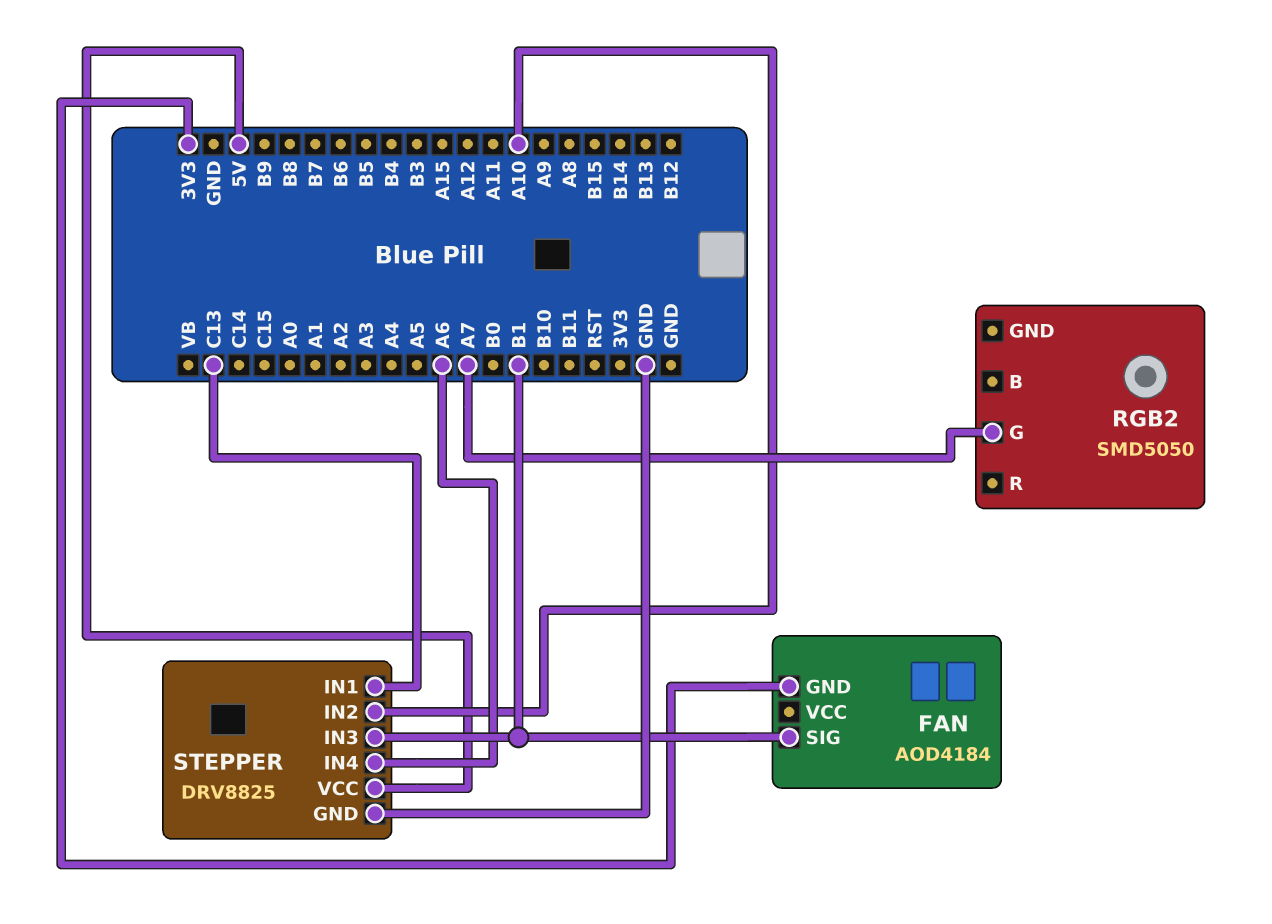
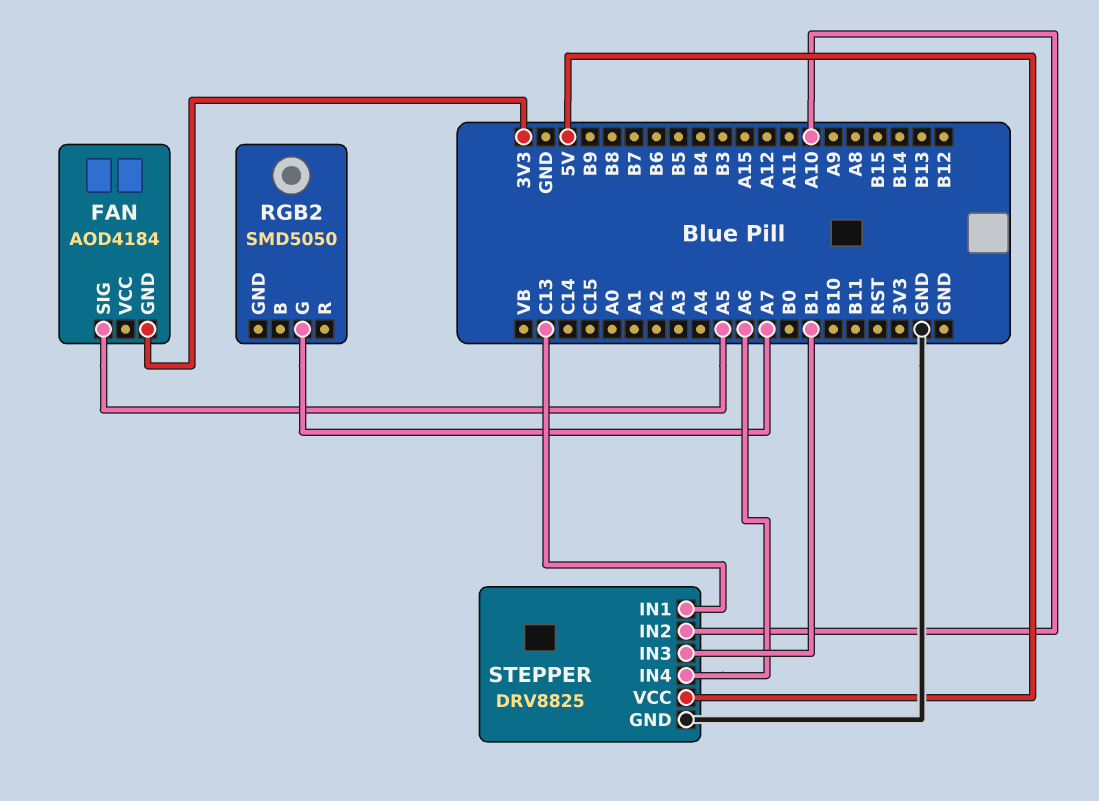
FAN pin SIG: B1 -> A5

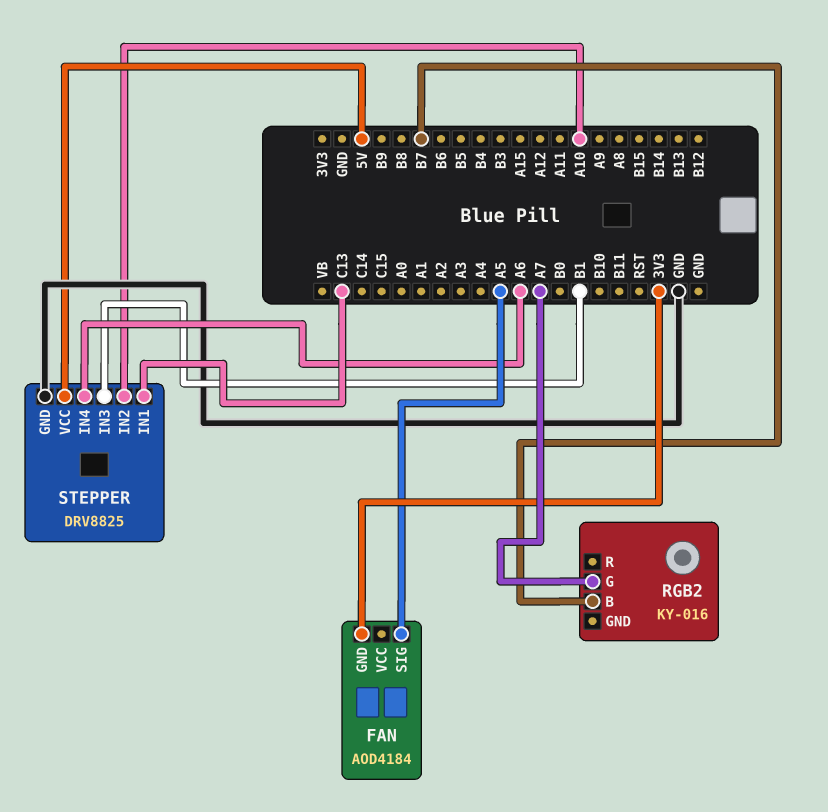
RGB2: SMD5050 -> KY-016
RGB2 pin B: none -> B7

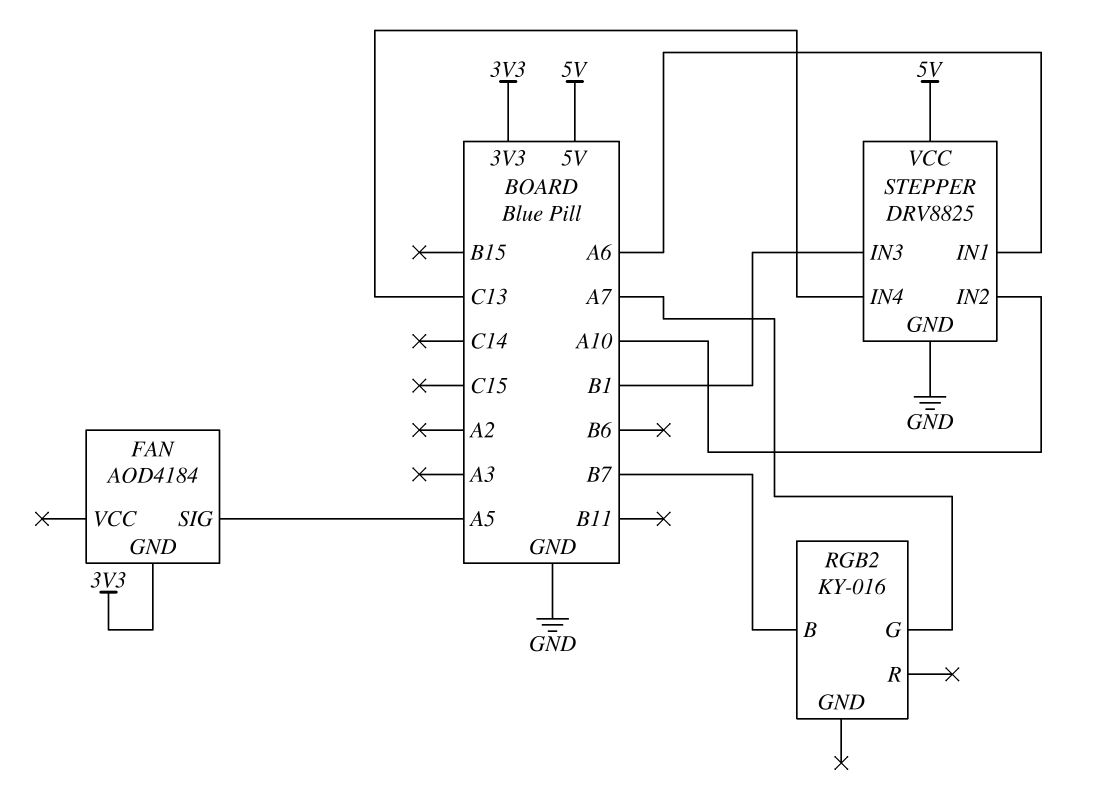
STEPPER pin IN1: C13 -> A6
STEPPER pin IN4: A6 -> C13

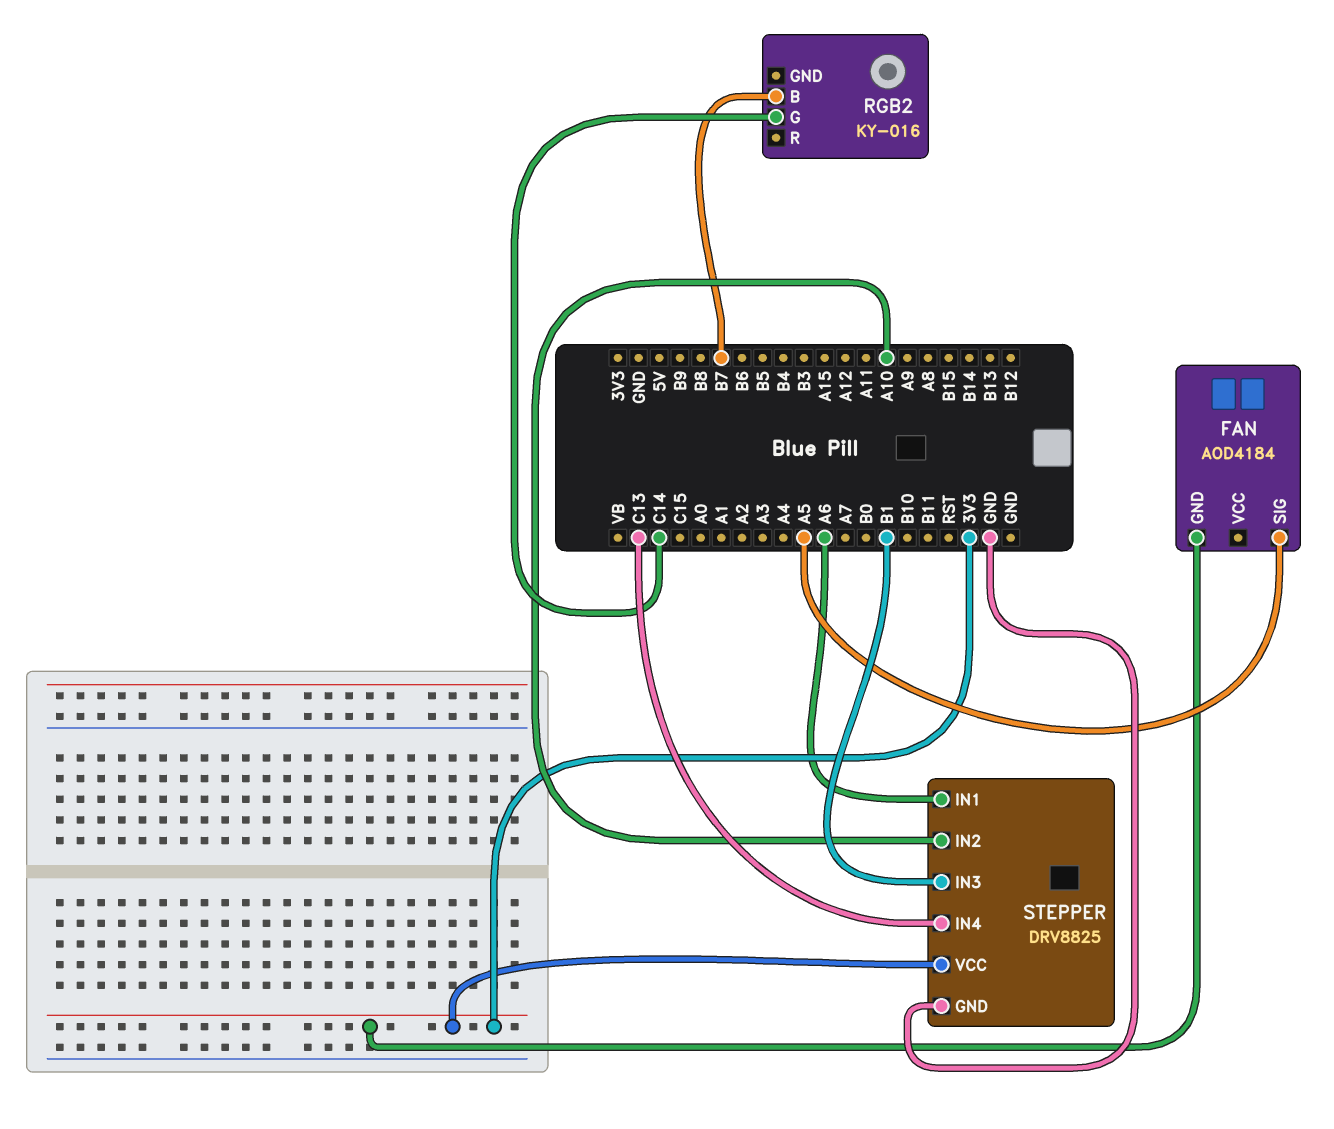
RGB2 pin G: A7 -> C14
STEPPER pin VCC: 5V -> 3V3

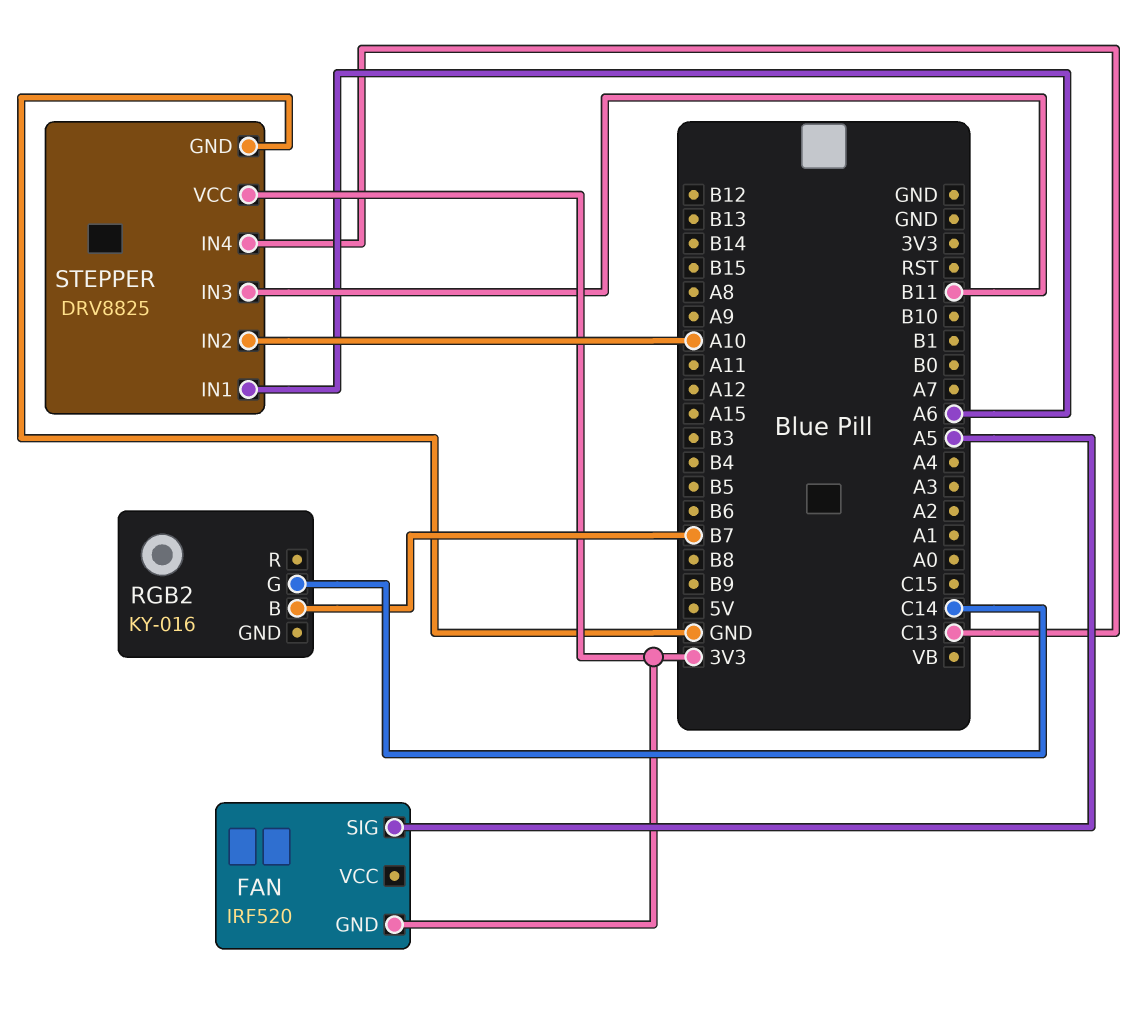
FAN: AOD4184 -> IRF520
STEPPER pin IN3: B1 -> B11

